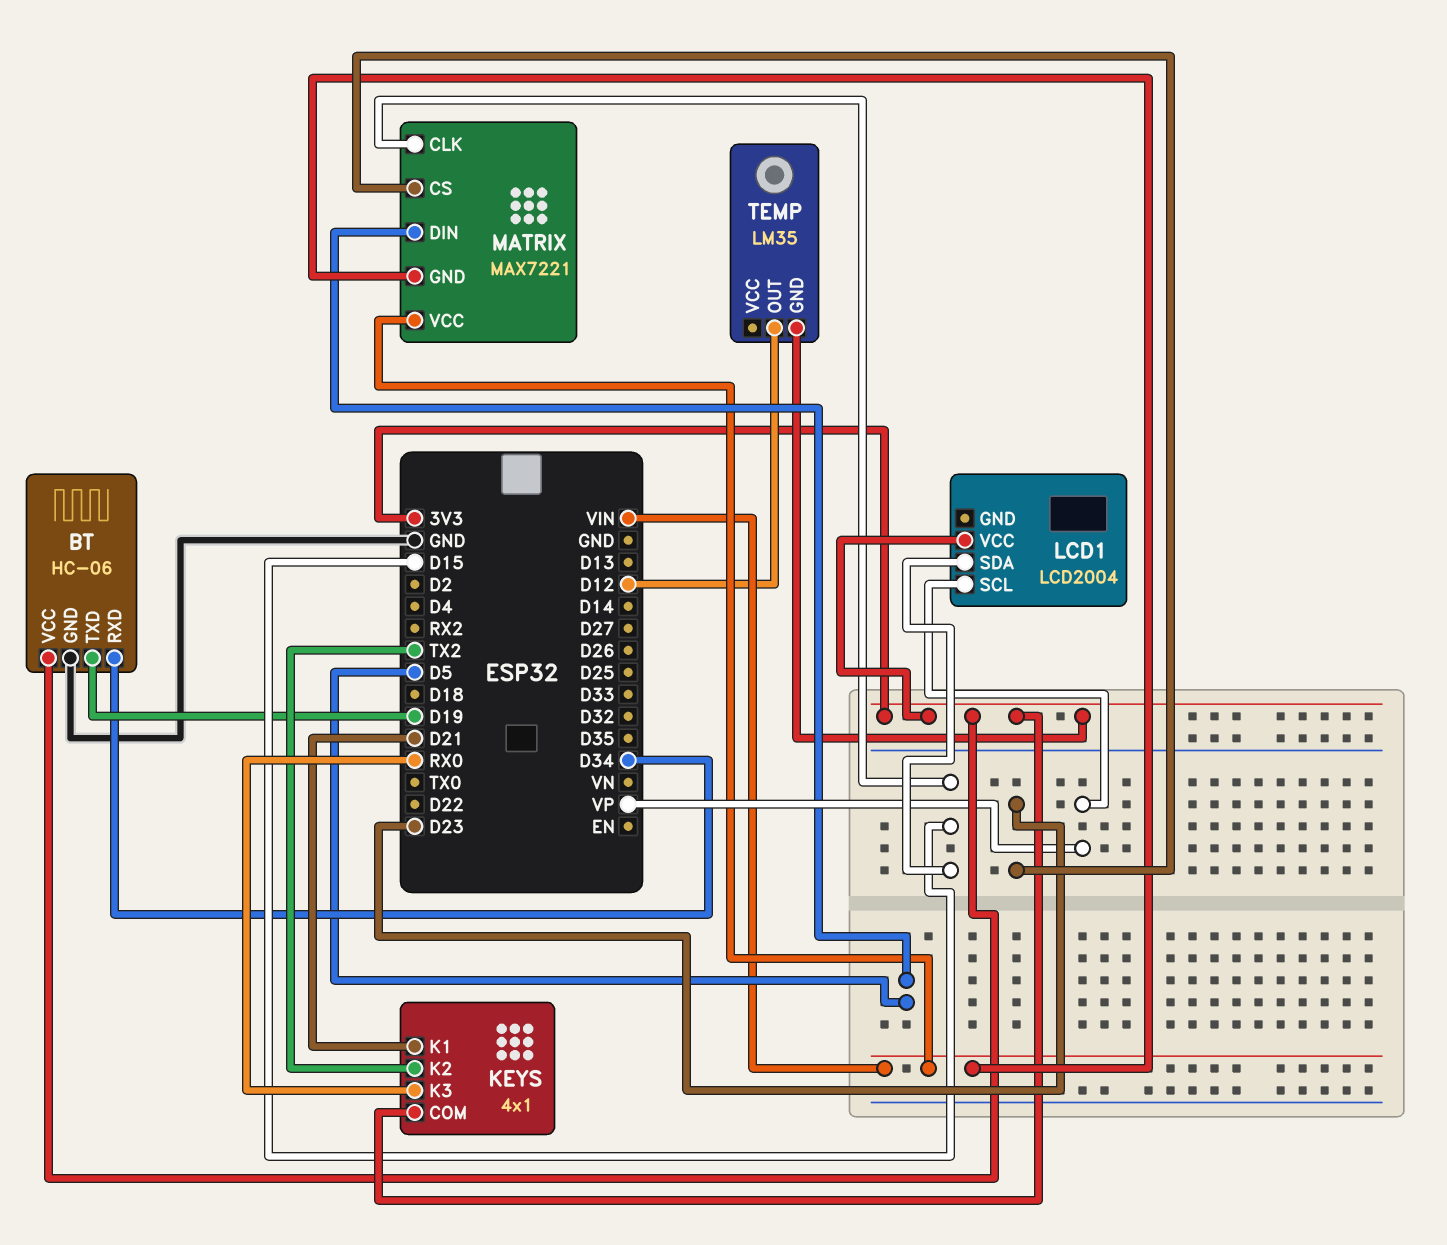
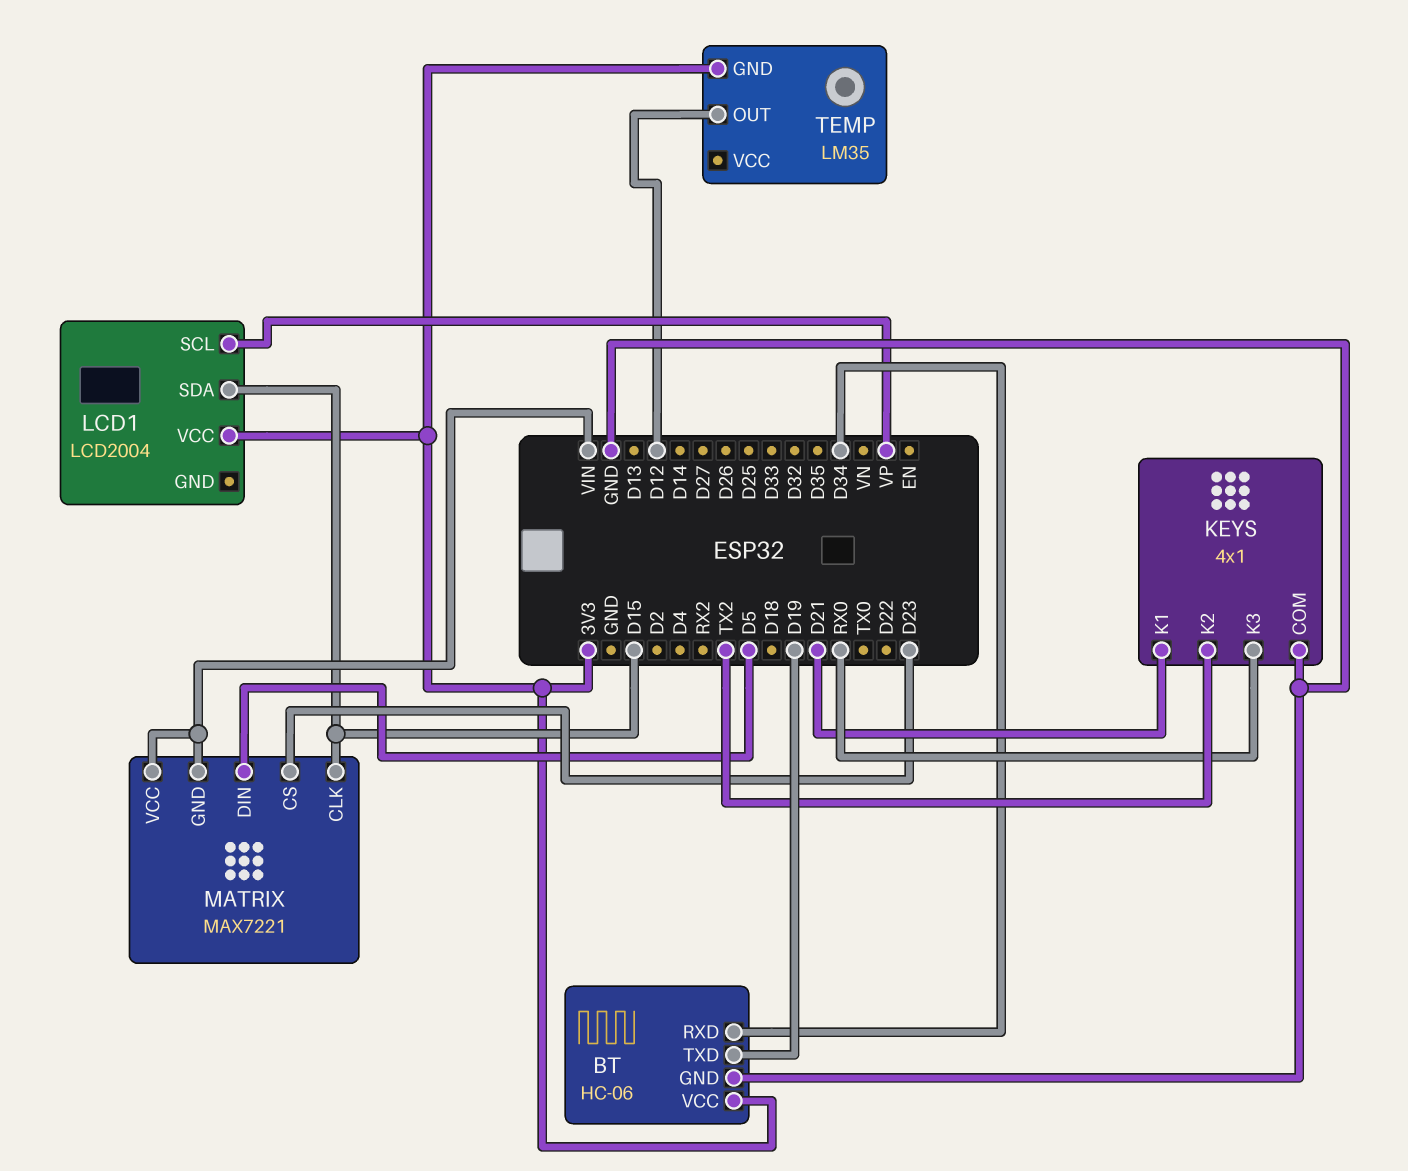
KEYS pin COM: 3V3 -> GND

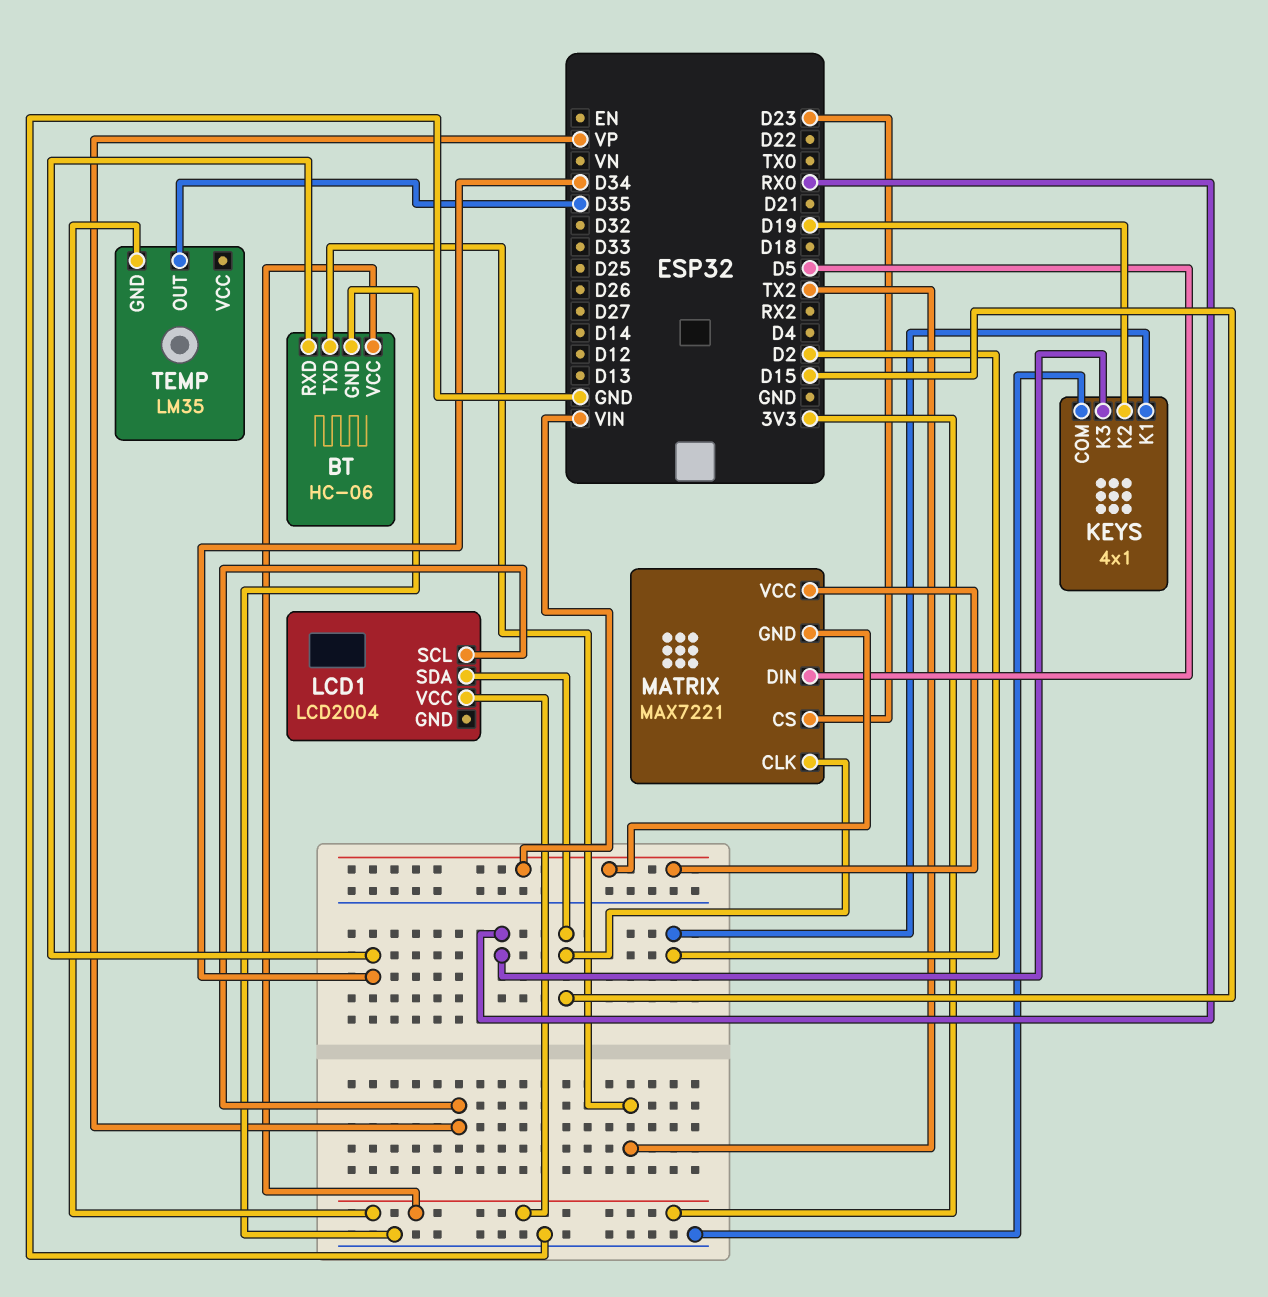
BT pin TXD: D19 -> TX2
KEYS pin K1: D21 -> D2
KEYS pin K2: TX2 -> D19
TEMP pin OUT: D12 -> D35

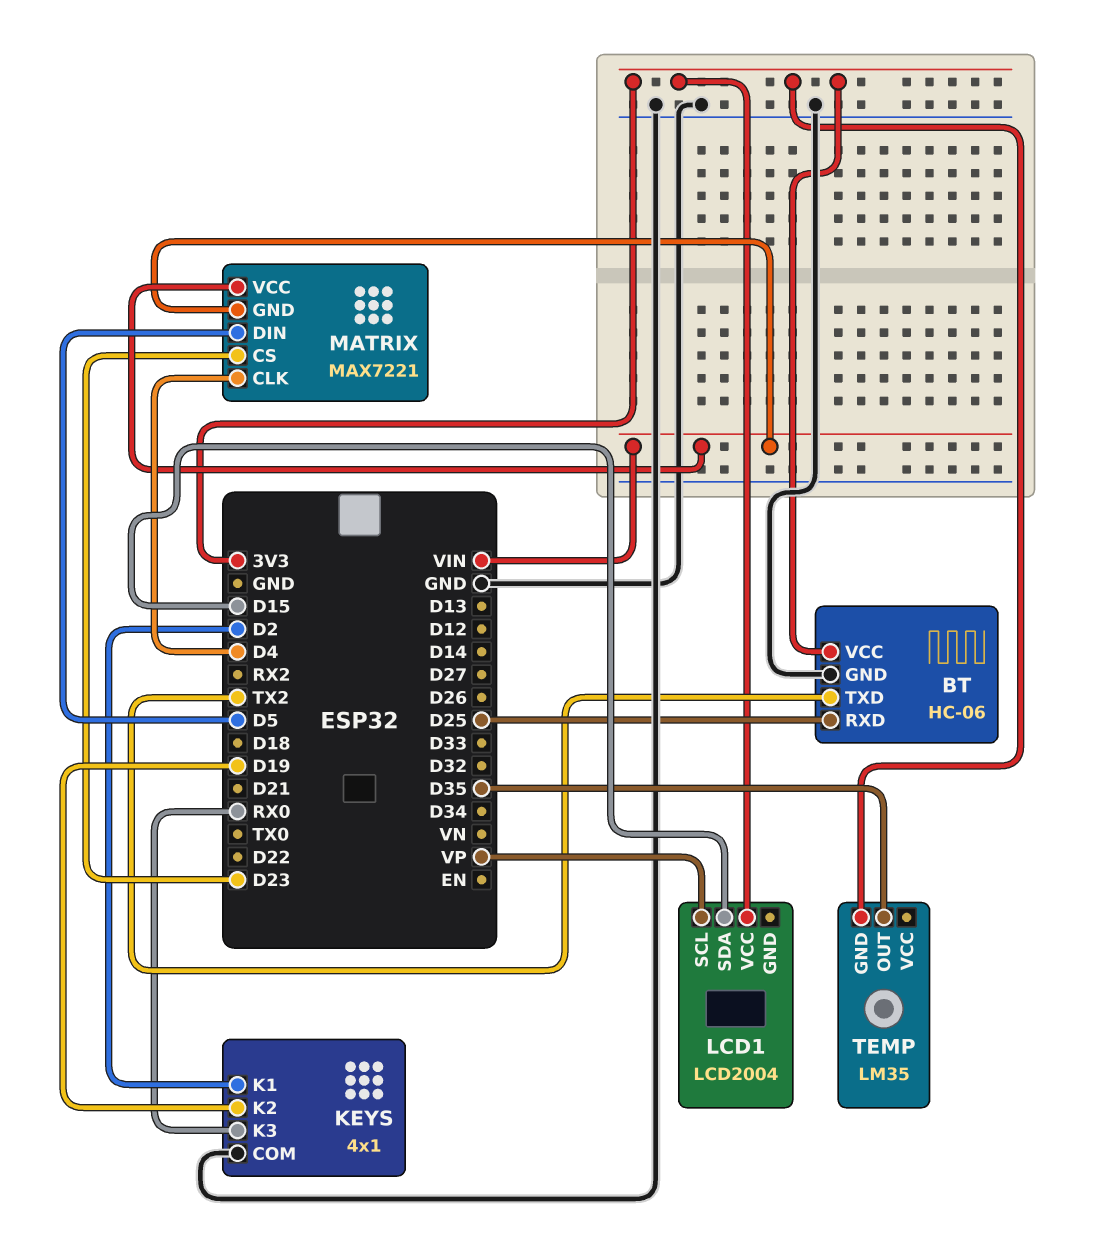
BT pin RXD: D34 -> D25
MATRIX pin CLK: D15 -> D4

